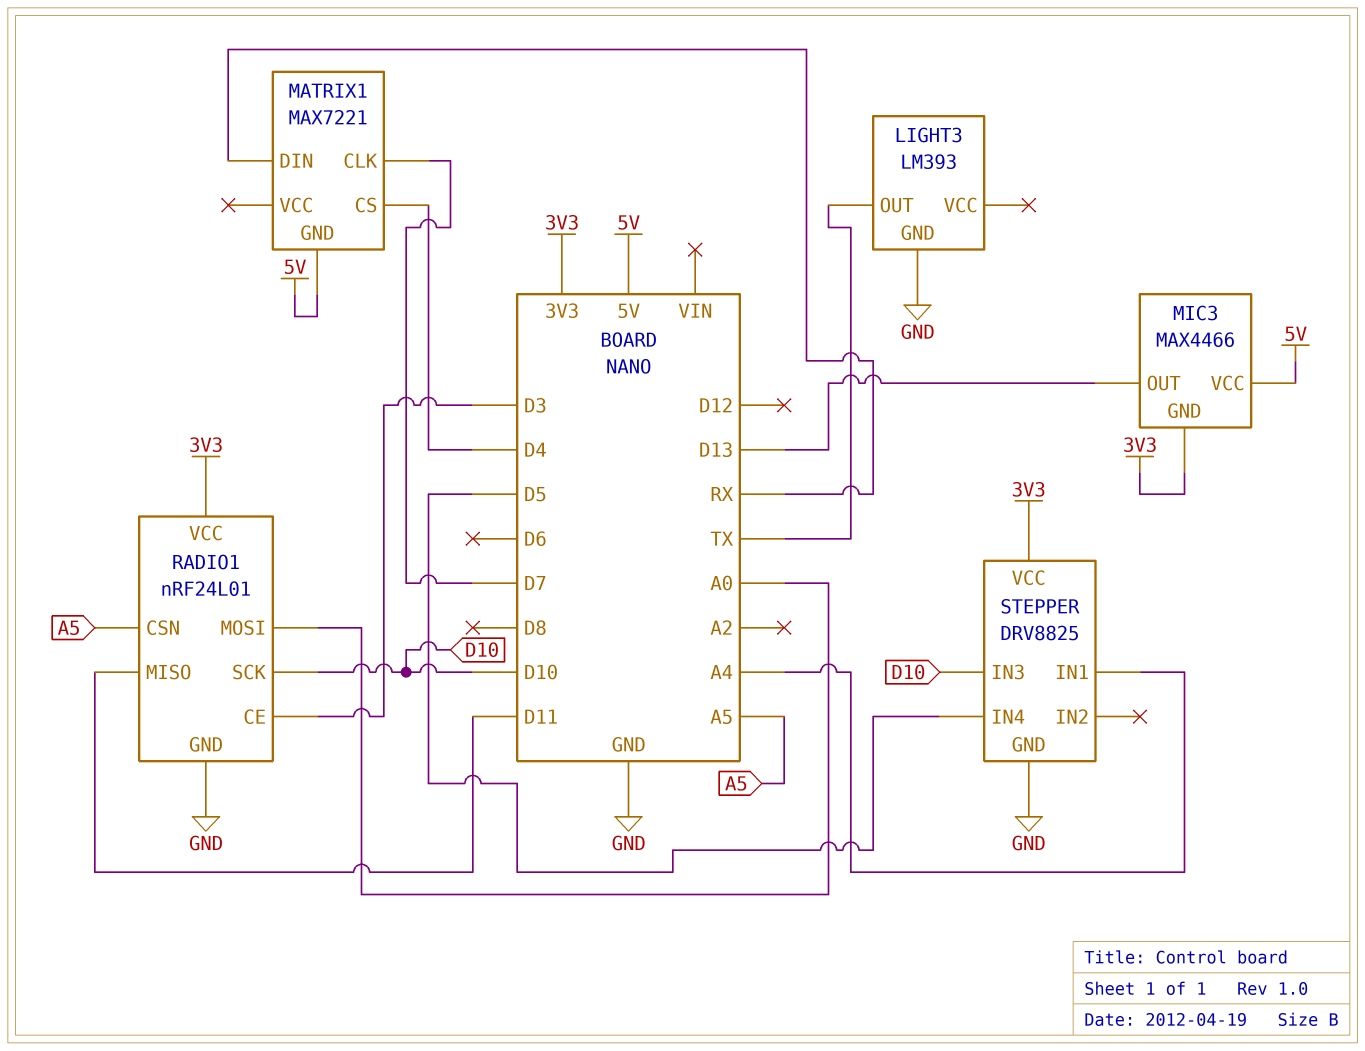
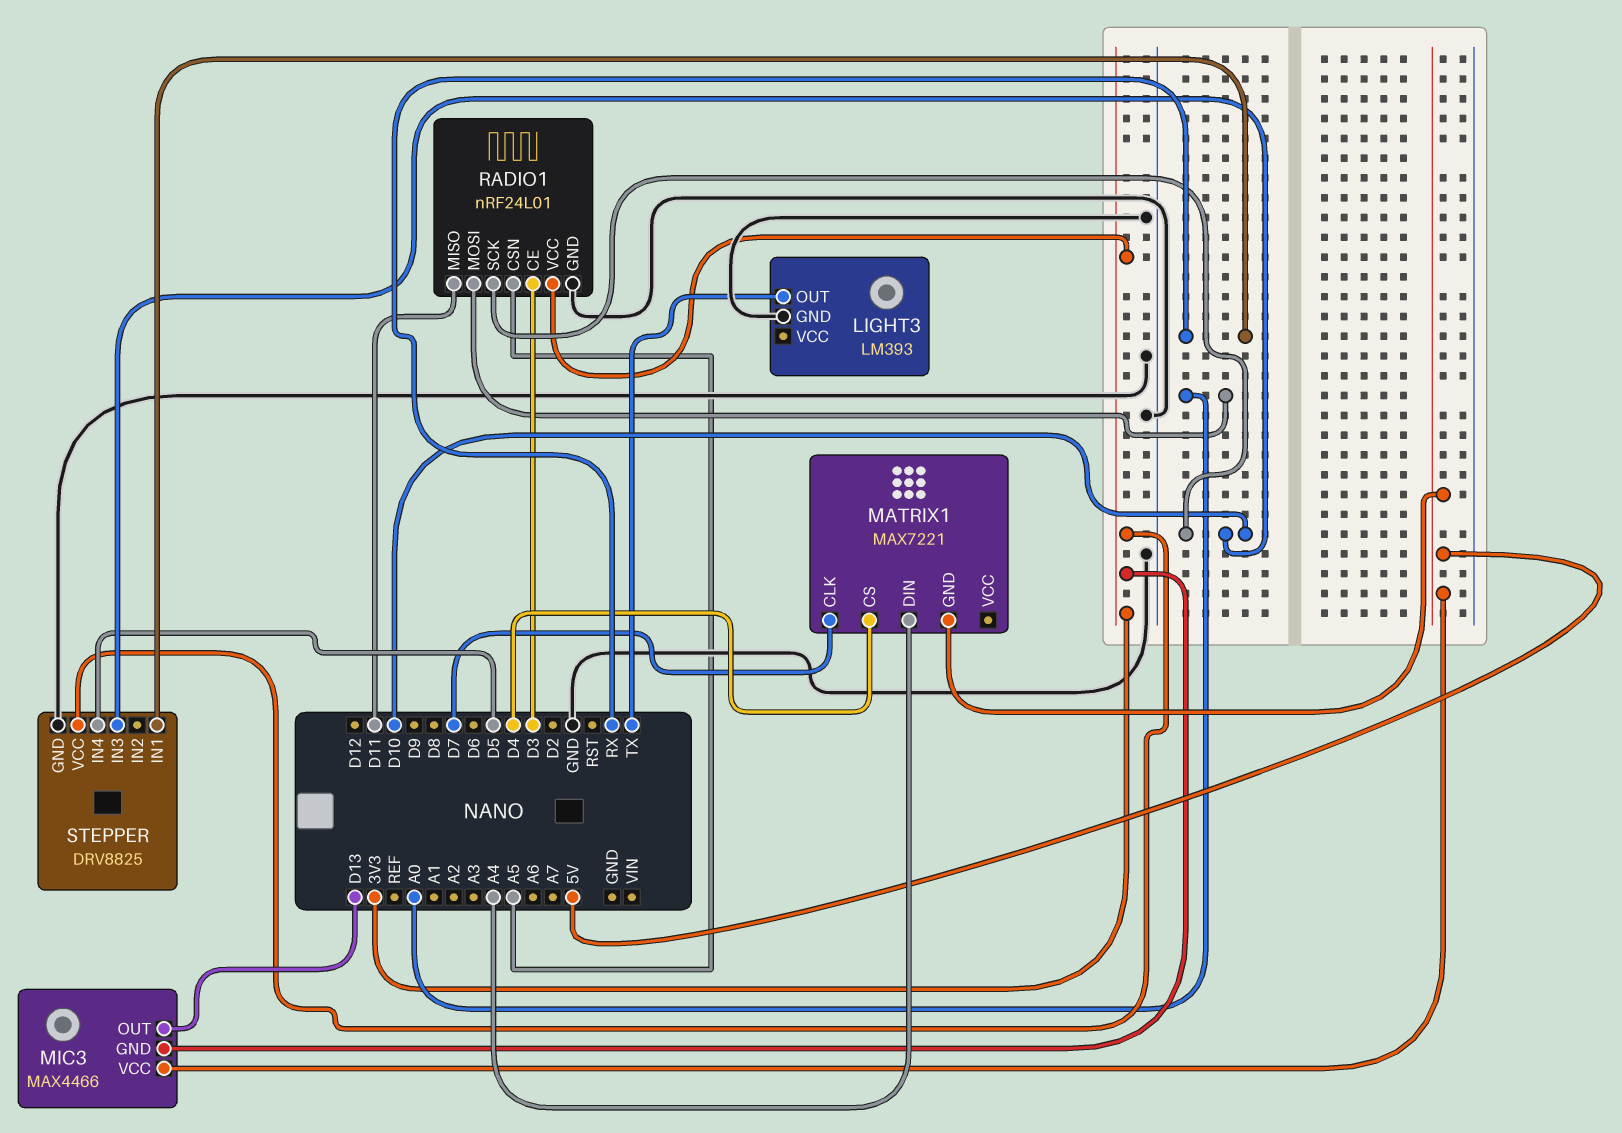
MATRIX1 pin DIN: RX -> A4
STEPPER pin IN1: A4 -> RX

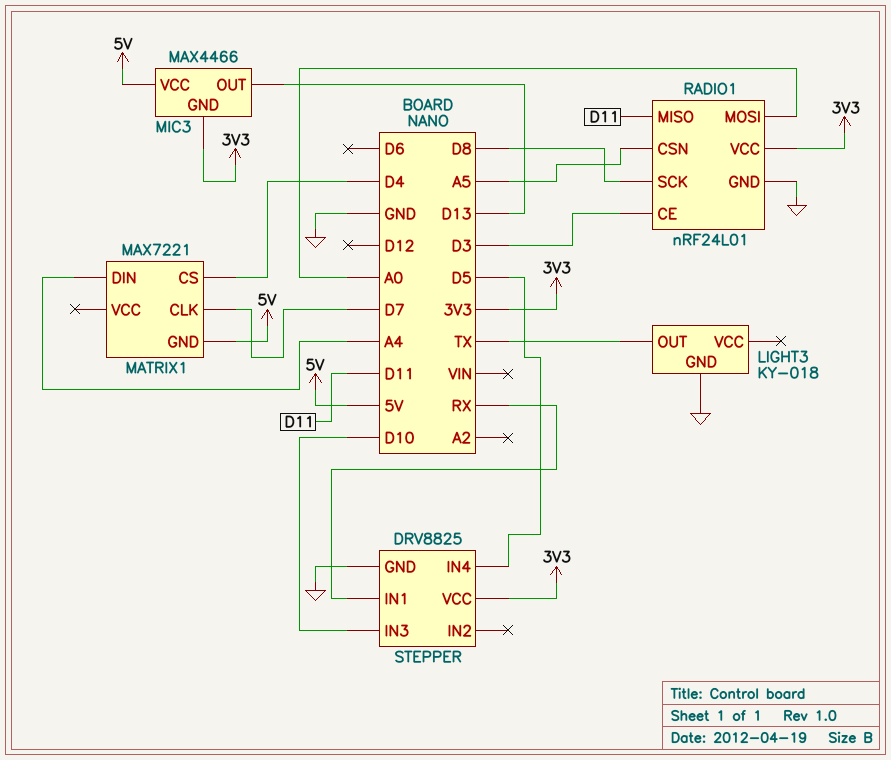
LIGHT3: LM393 -> KY-018
RADIO1 pin SCK: D10 -> D8

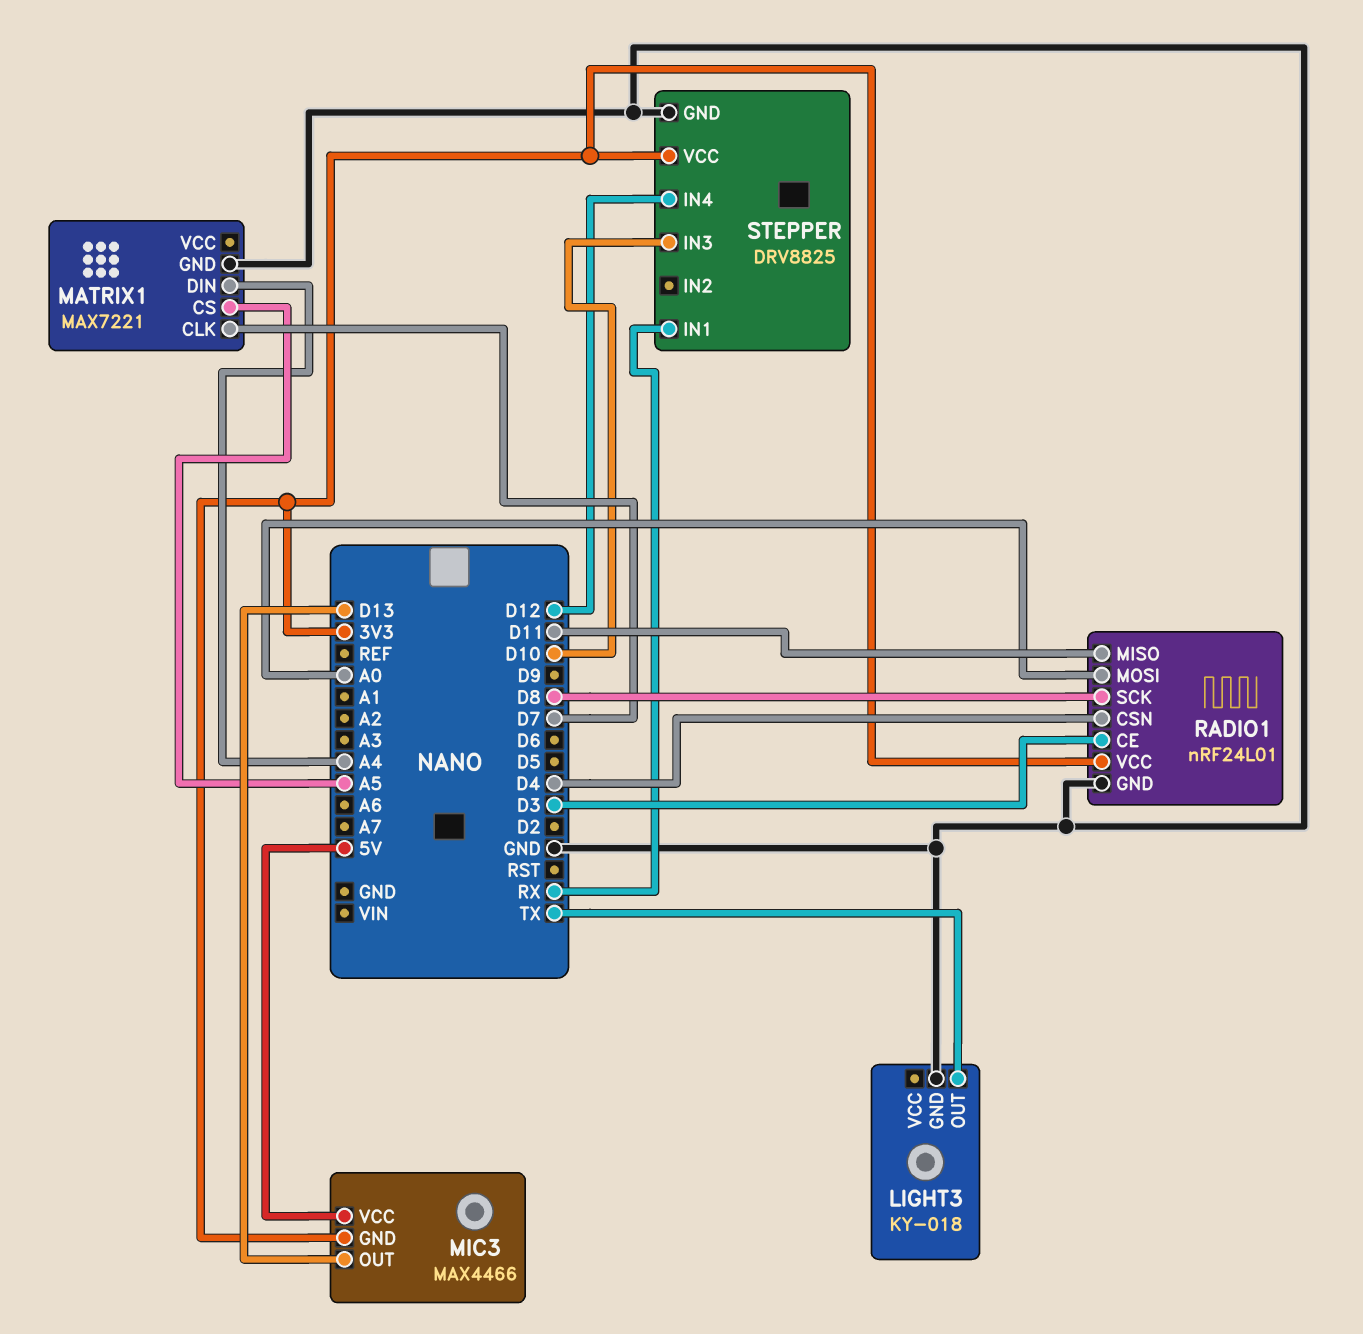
MATRIX1 pin CS: D4 -> A5
MATRIX1 pin GND: 5V -> GND
RADIO1 pin CSN: A5 -> D4
STEPPER pin IN4: D5 -> D12

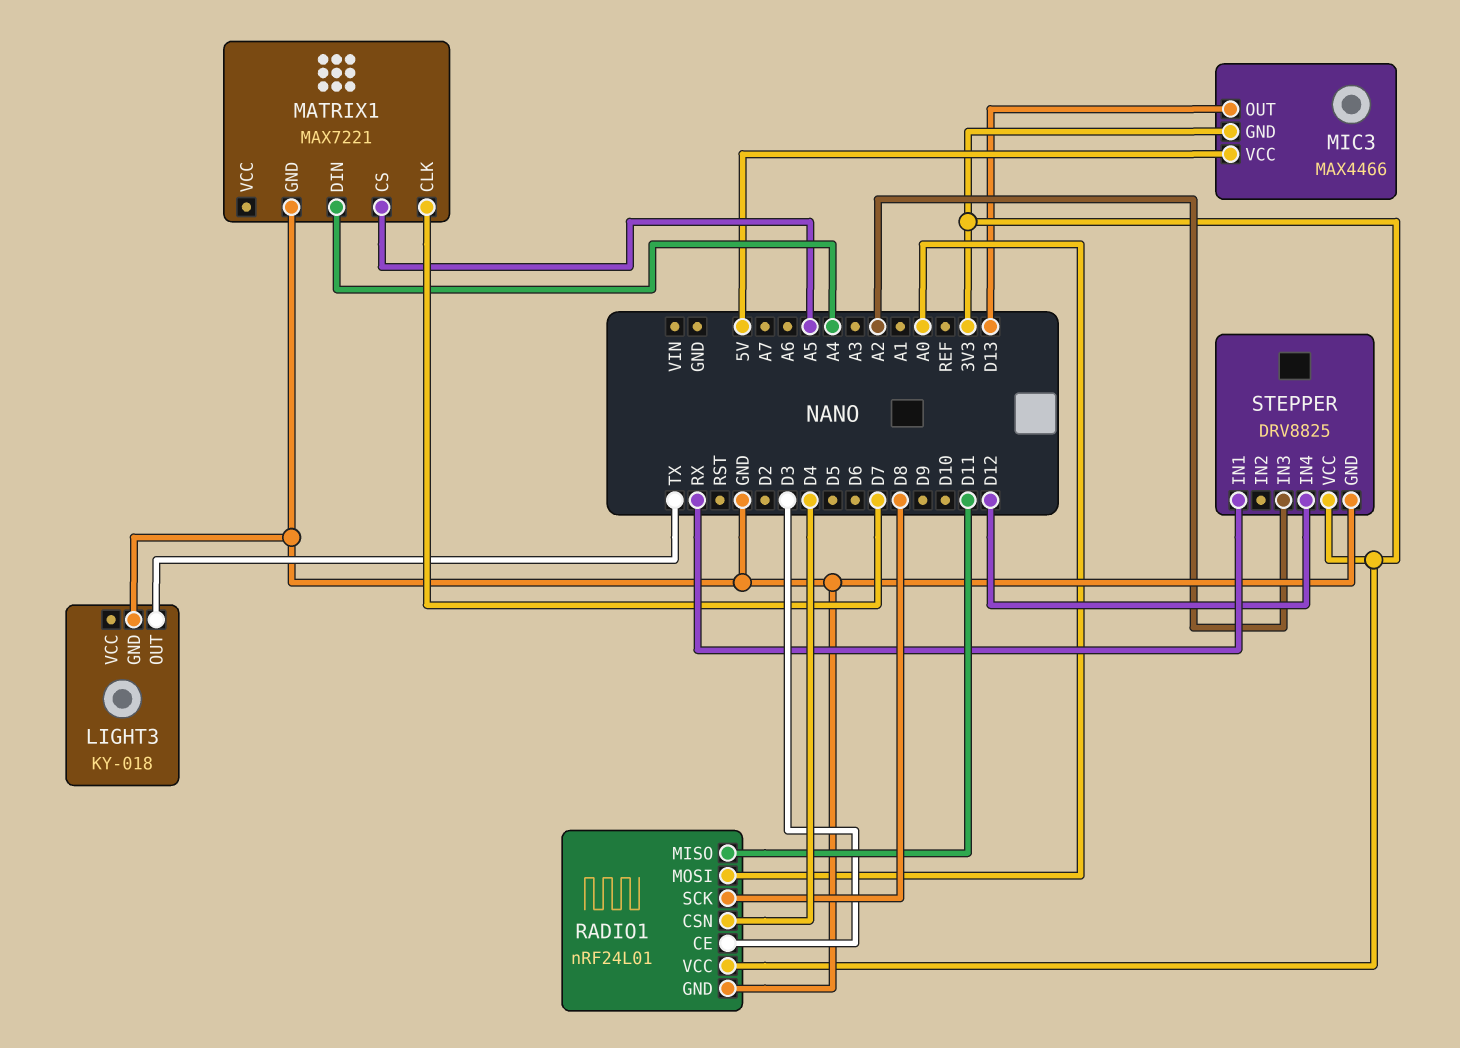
STEPPER pin IN3: D10 -> A2

